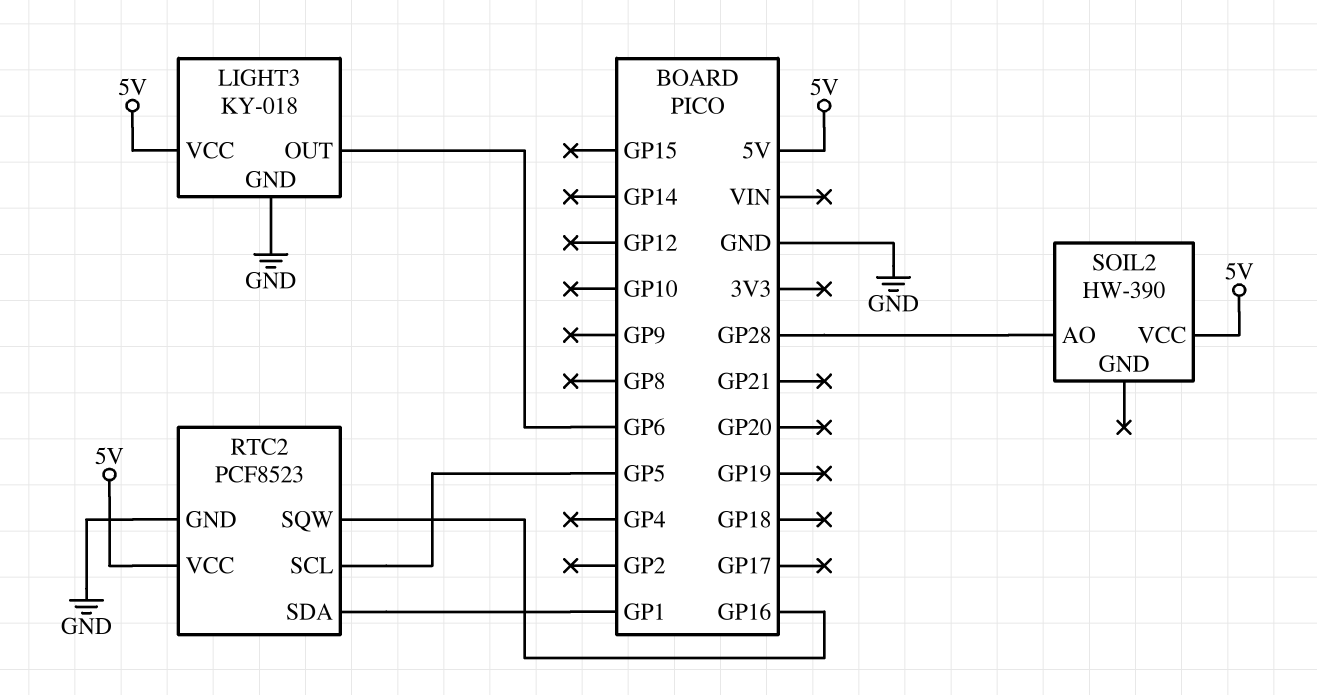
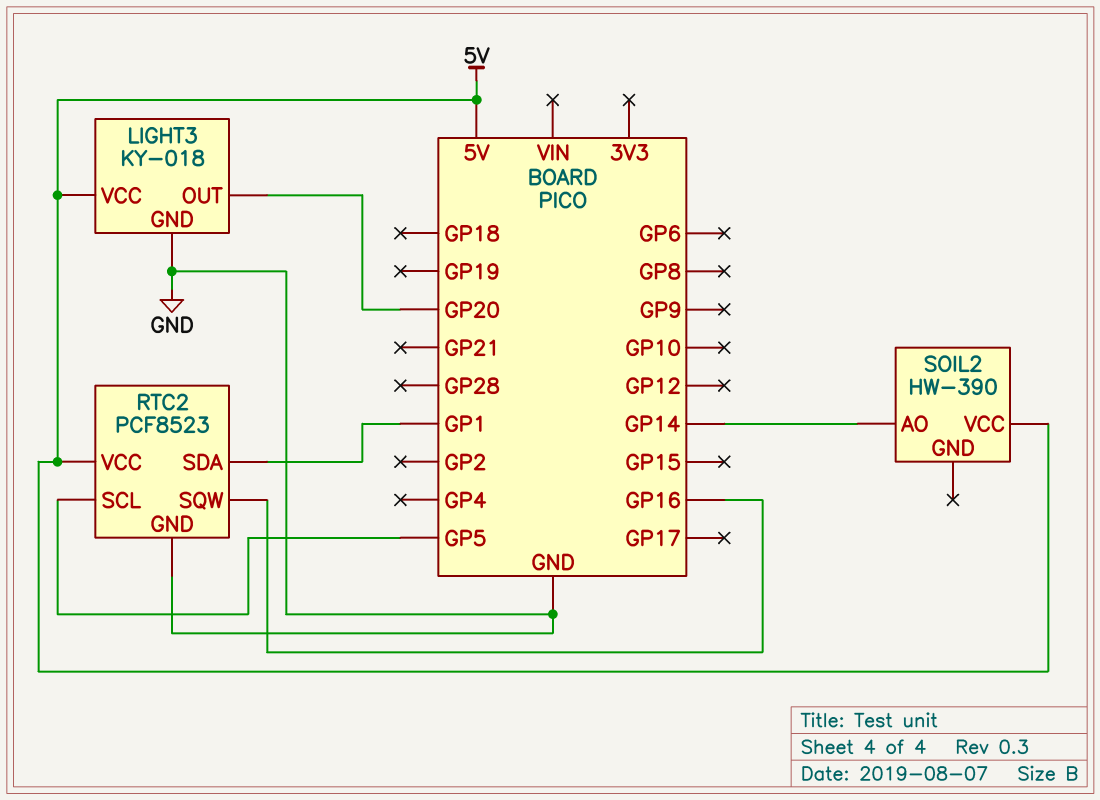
LIGHT3 pin OUT: GP6 -> GP20
SOIL2 pin AO: GP28 -> GP14

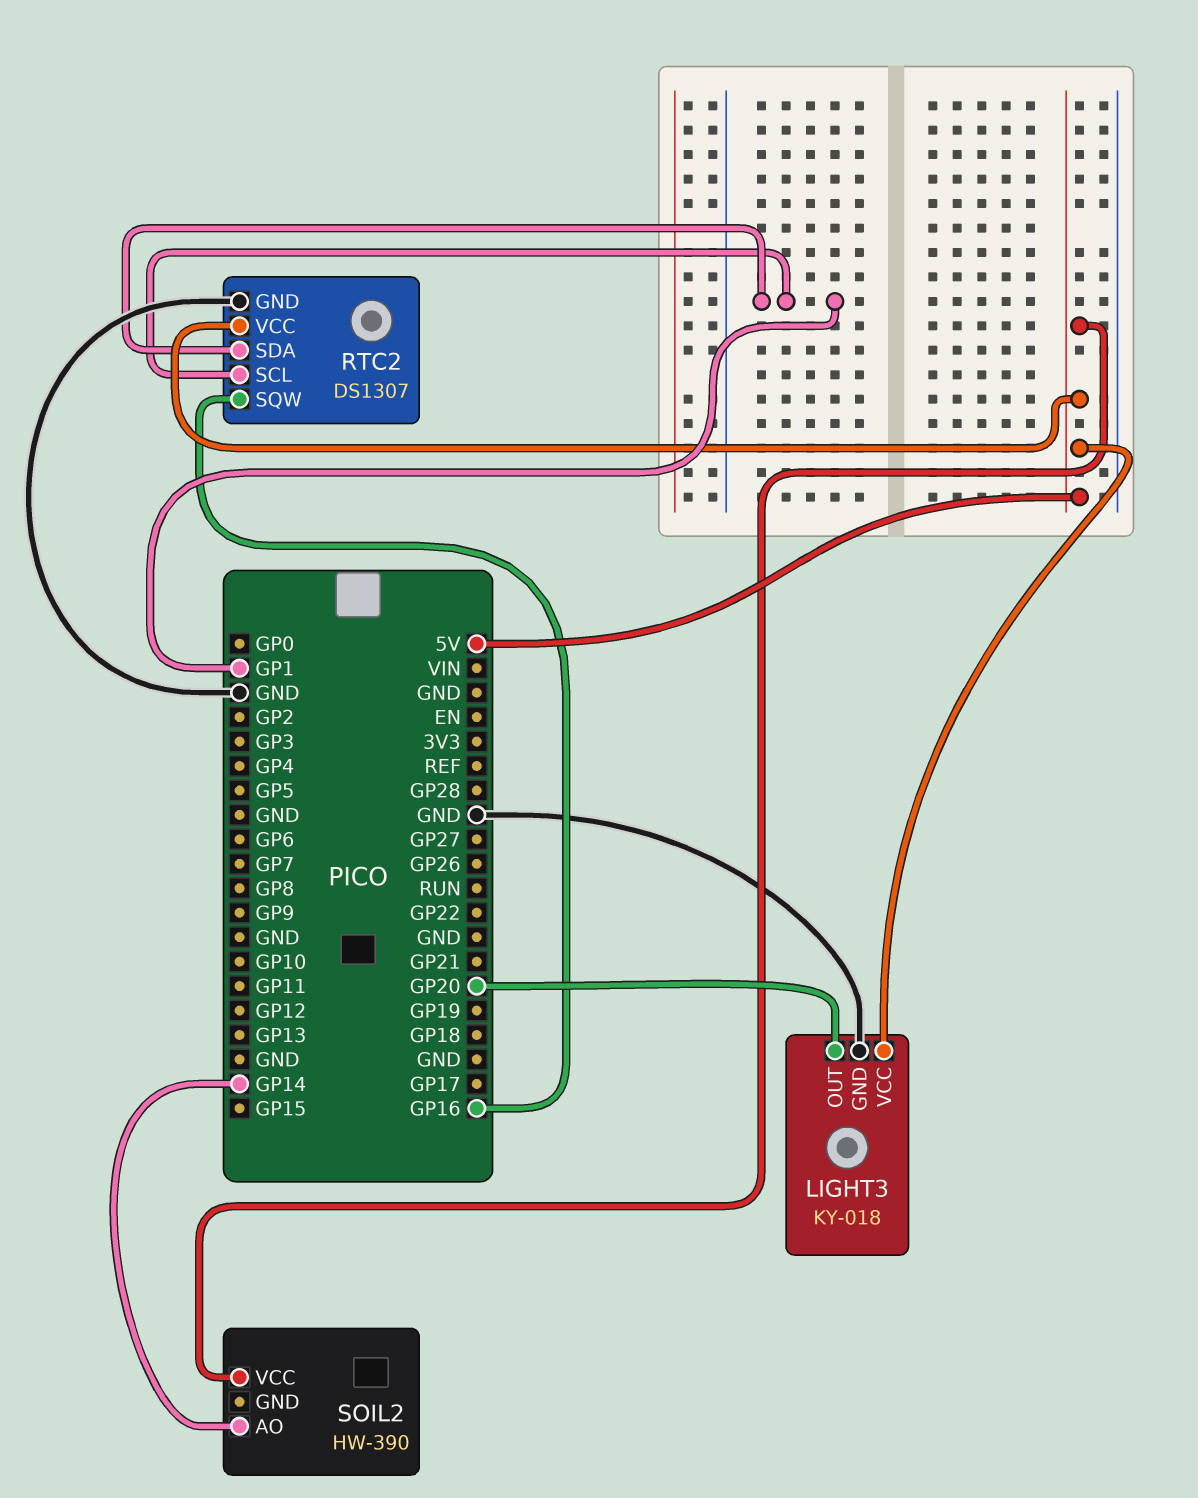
RTC2: PCF8523 -> DS1307
RTC2 pin SCL: GP5 -> GP1

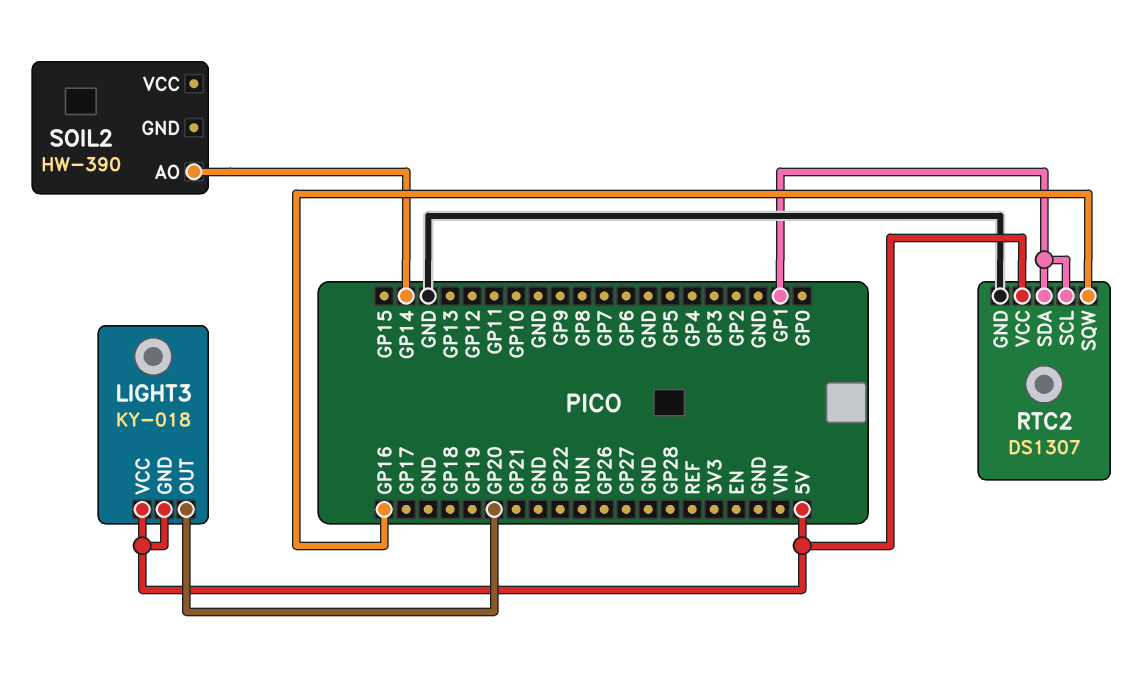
LIGHT3 pin GND: GND -> 5V
SOIL2 pin VCC: 5V -> none

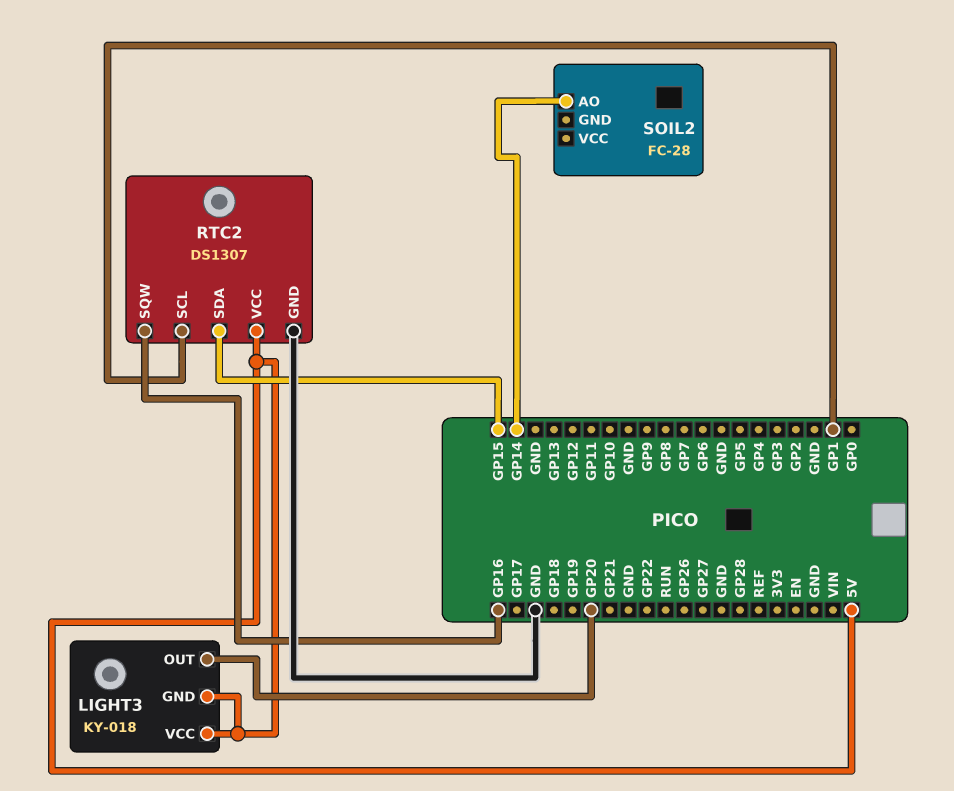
RTC2 pin SDA: GP1 -> GP15
SOIL2: HW-390 -> FC-28

